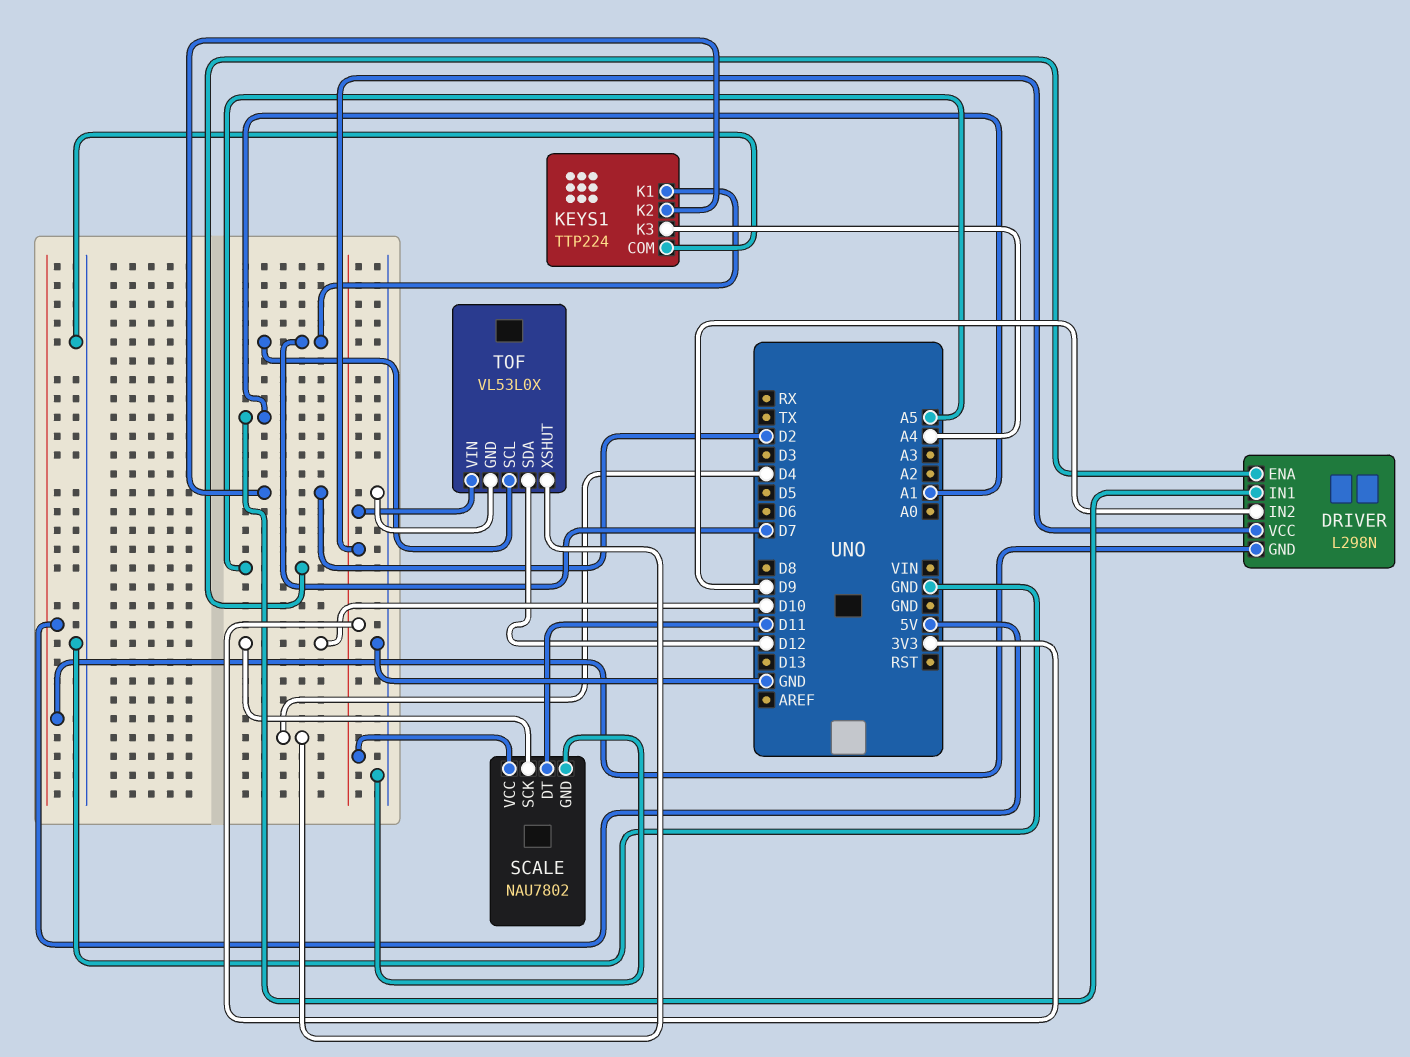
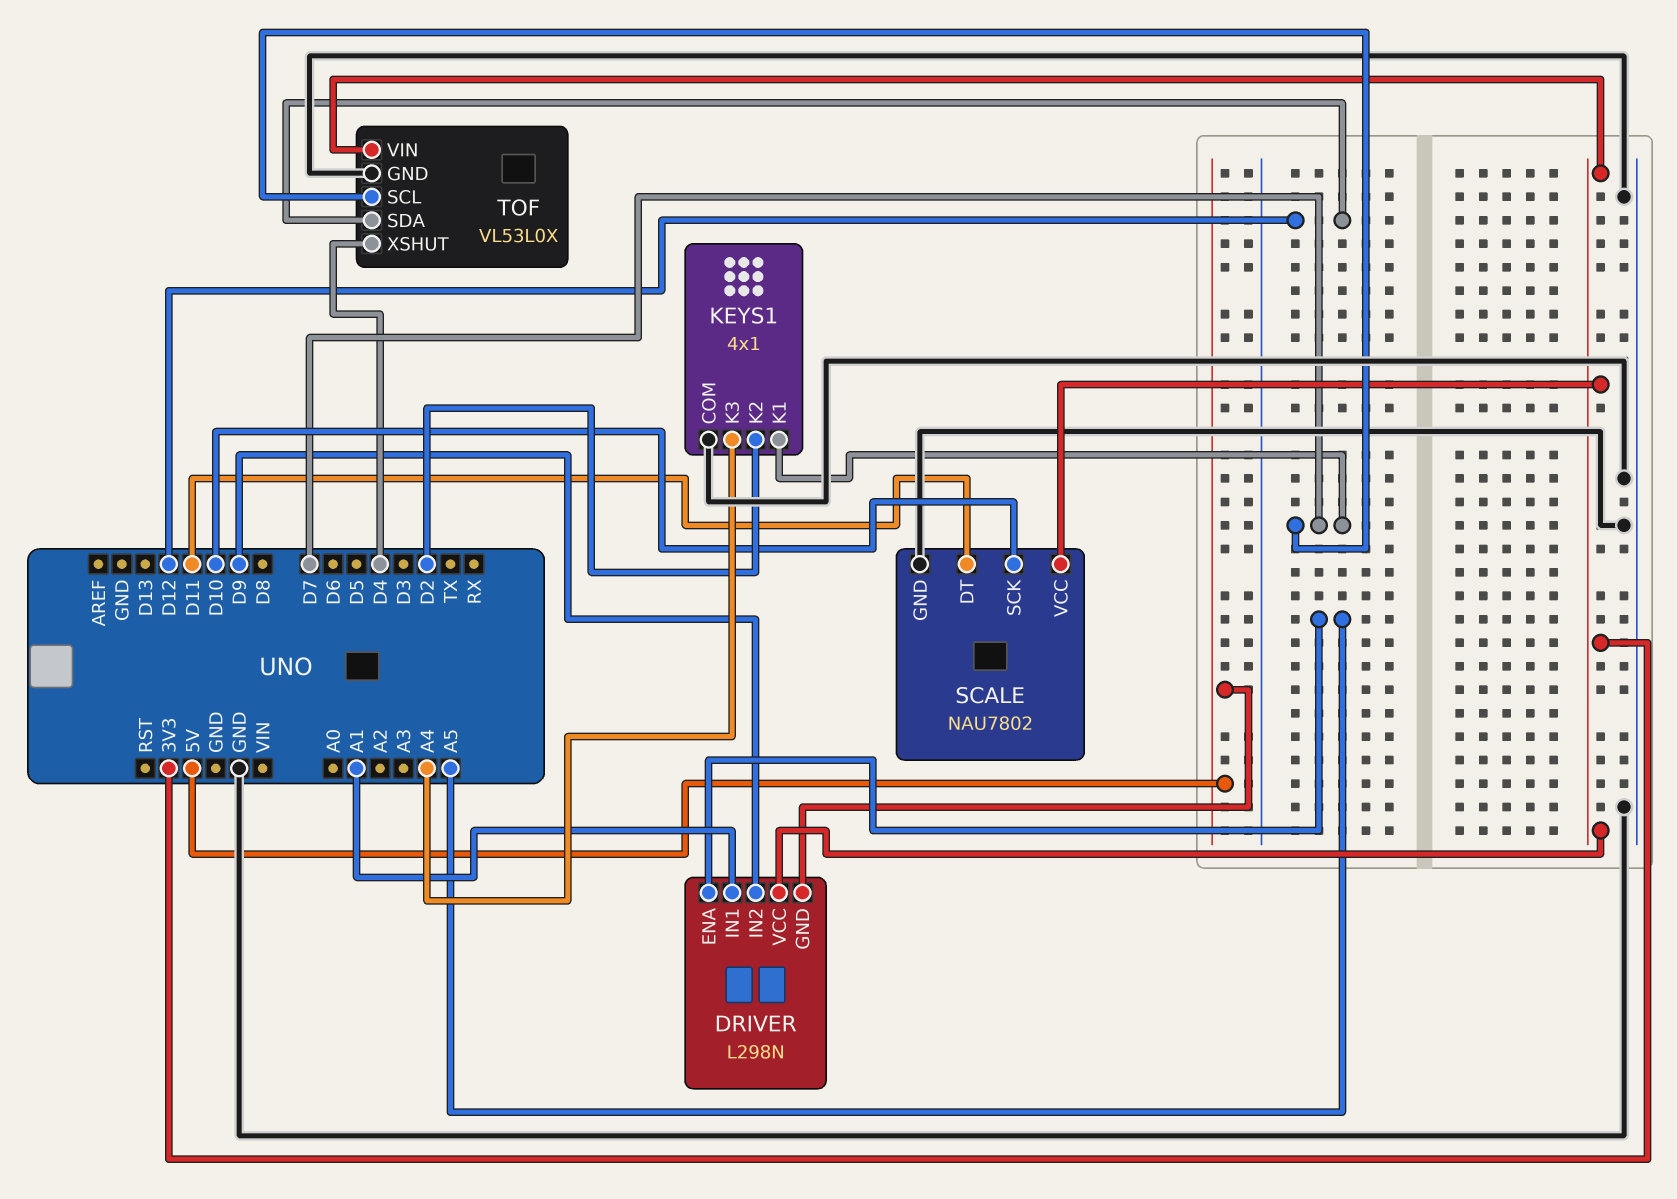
KEYS1: TTP224 -> 4x1

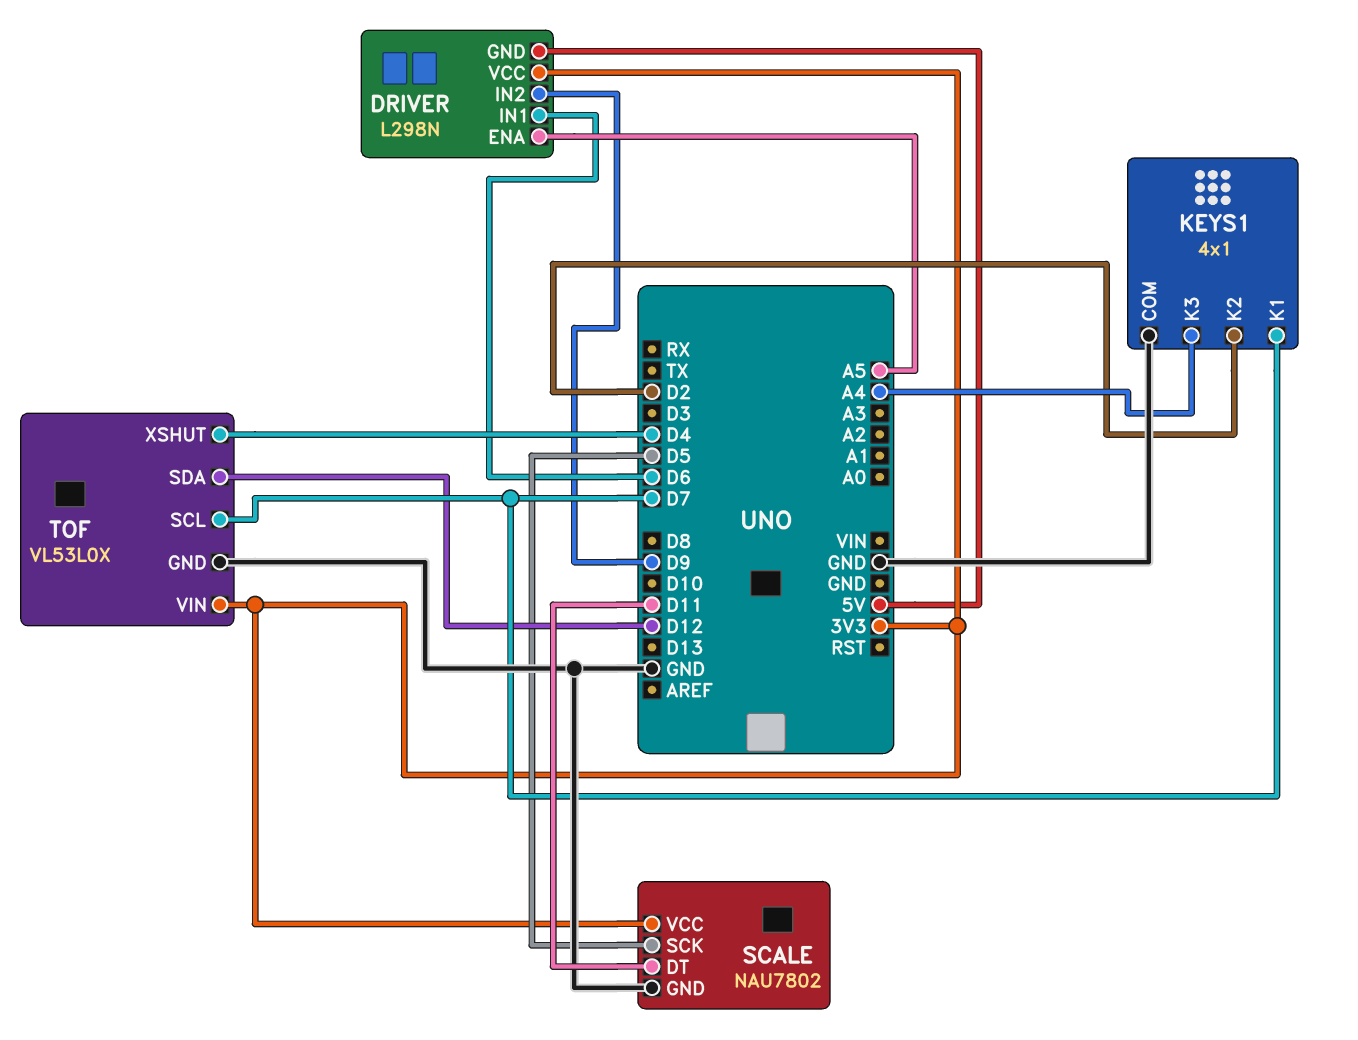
DRIVER pin IN1: A1 -> D6
SCALE pin SCK: D10 -> D5

